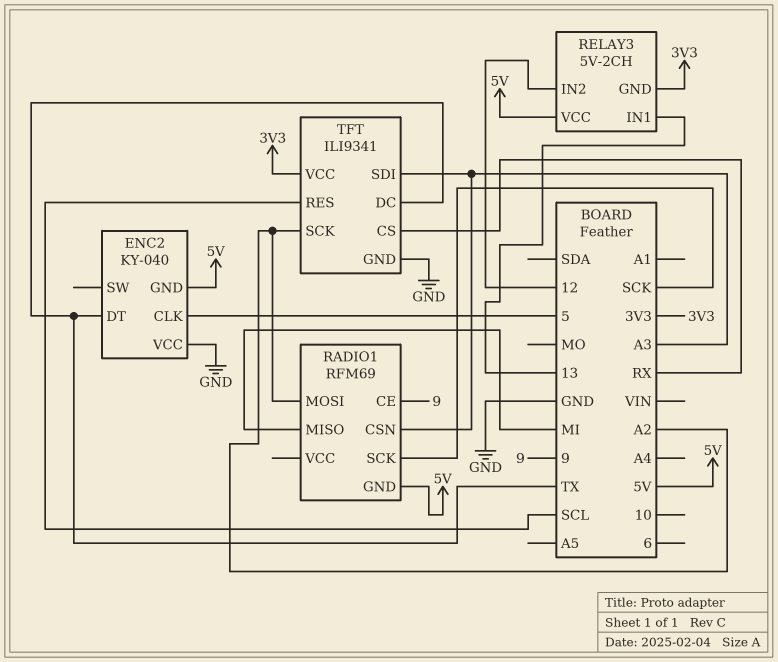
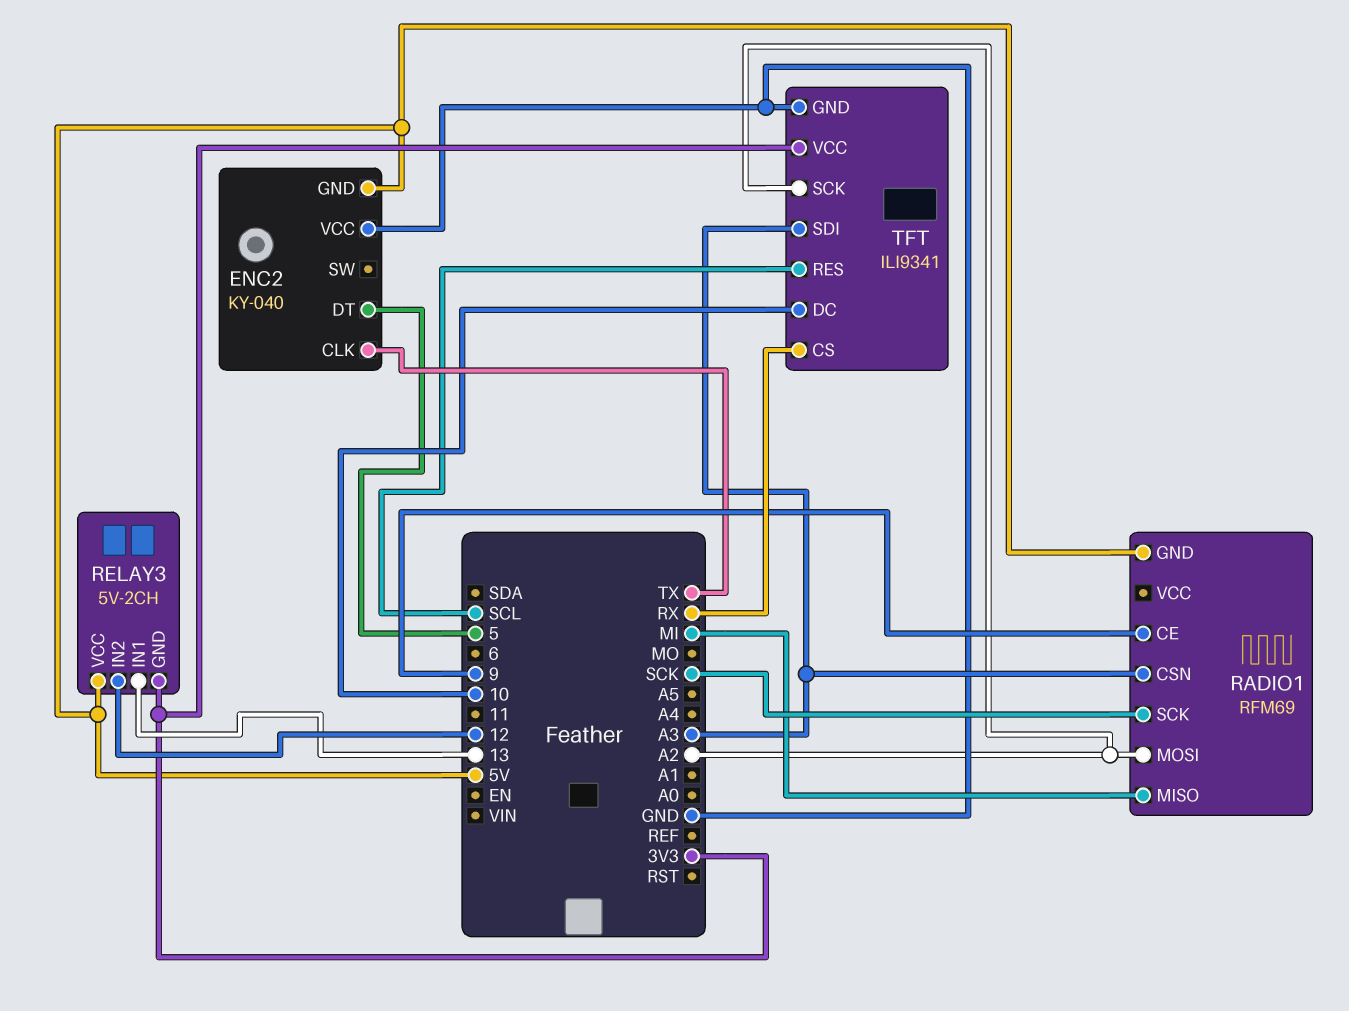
ENC2 pin CLK: 5 -> TX
ENC2 pin DT: TX -> 5
TFT pin DC: TX -> 10

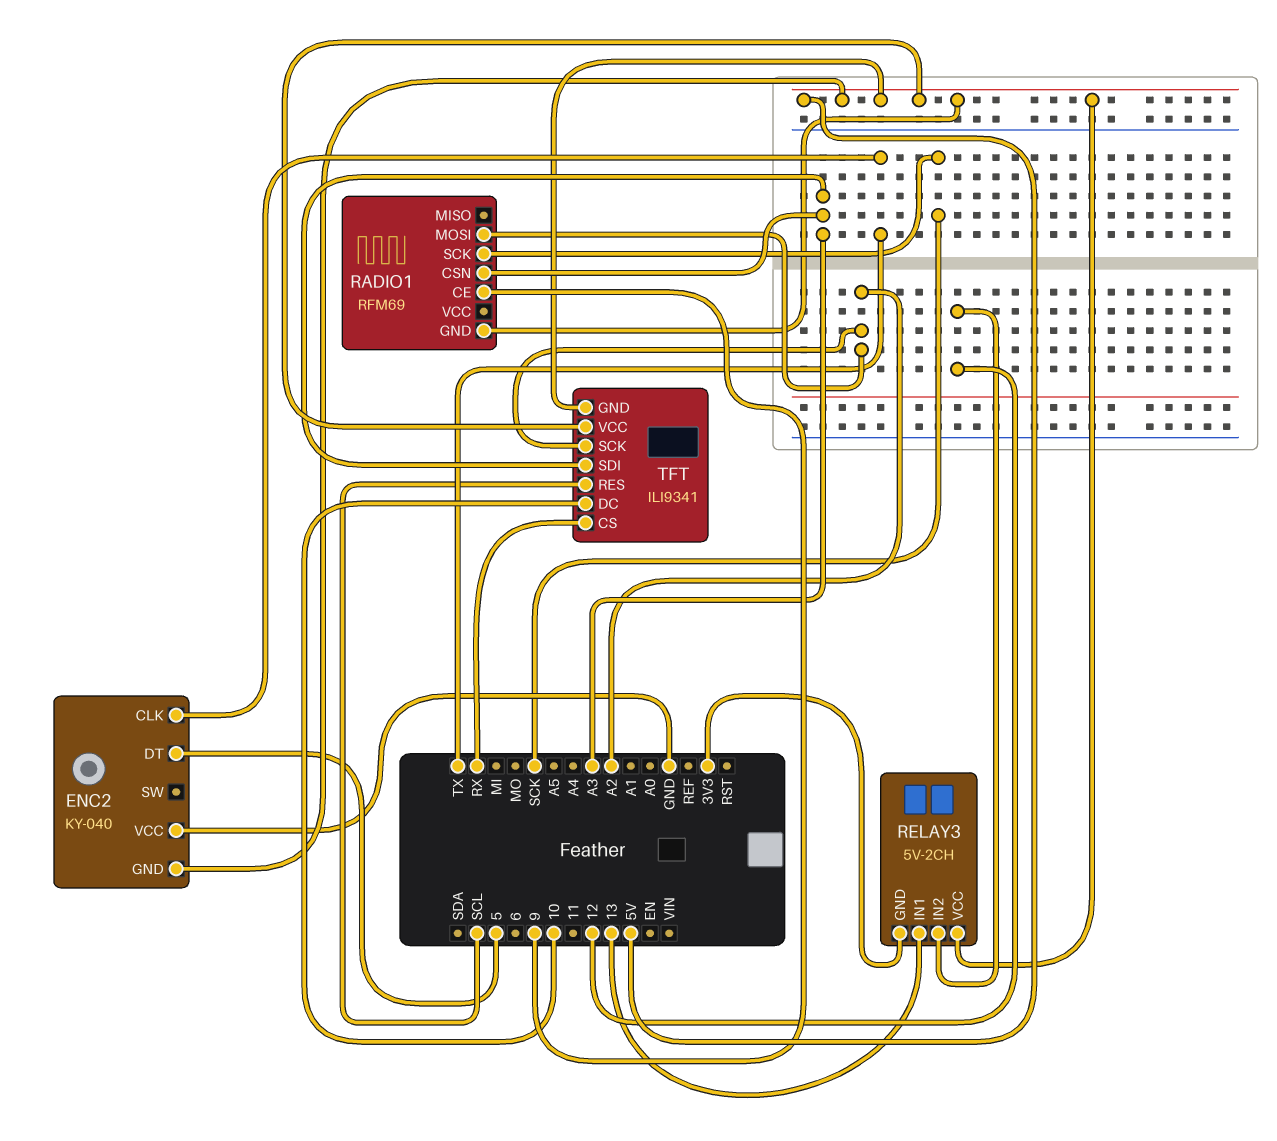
RADIO1 pin MISO: MI -> none
TFT pin GND: GND -> 5V
TFT pin VCC: 3V3 -> 5V

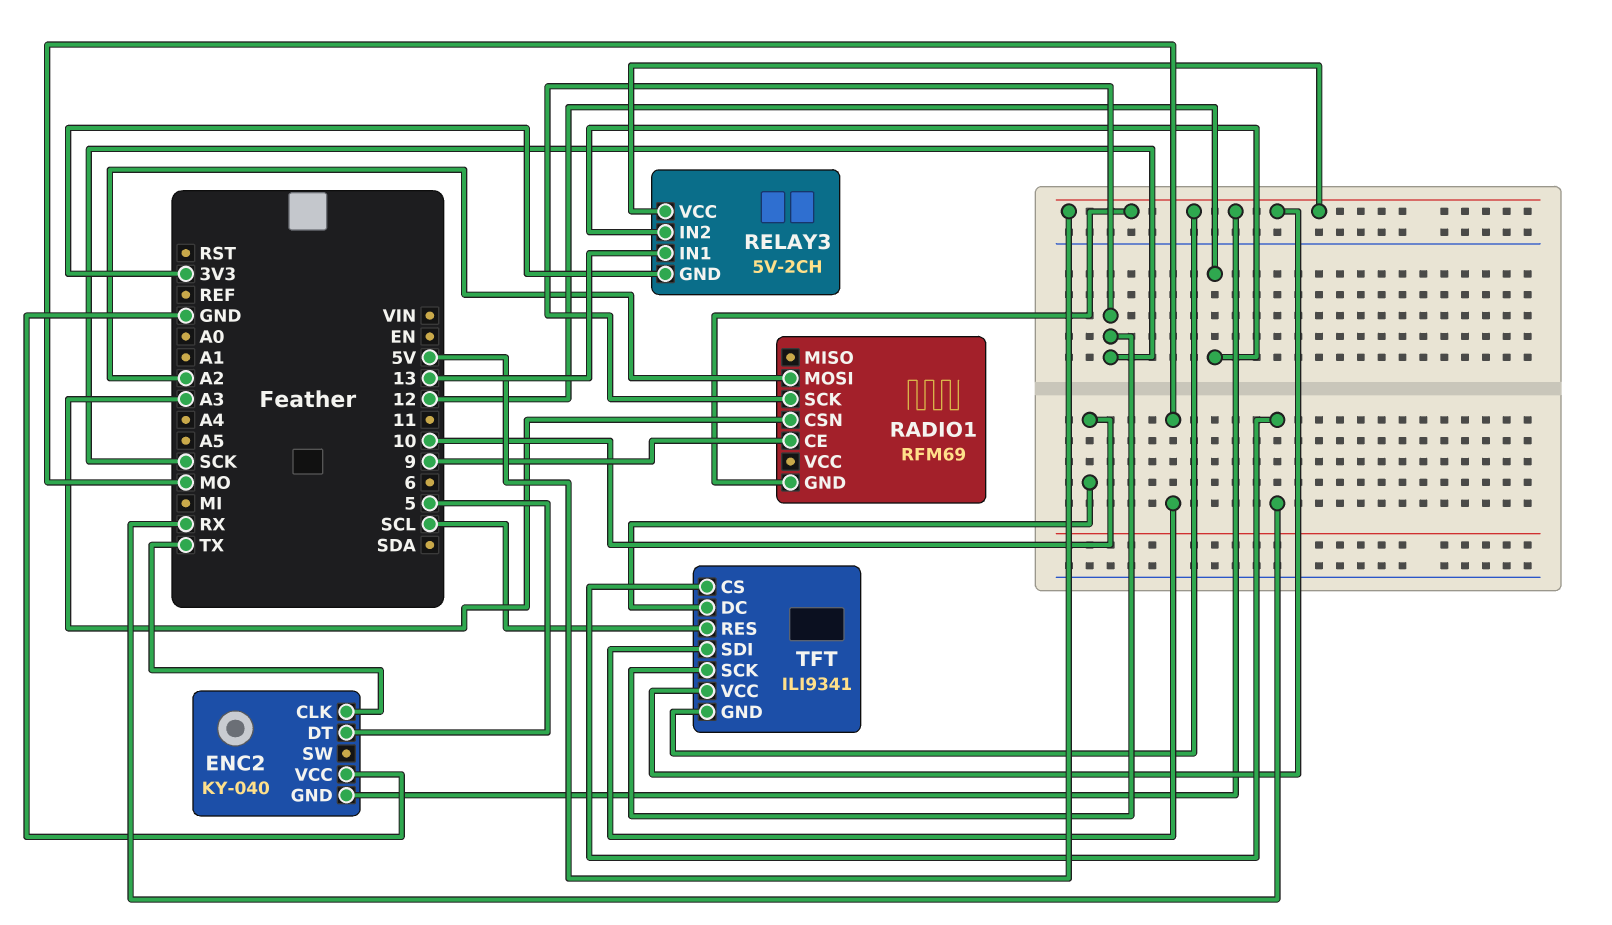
TFT pin SCK: A2 -> SCK
TFT pin SDI: A3 -> MO

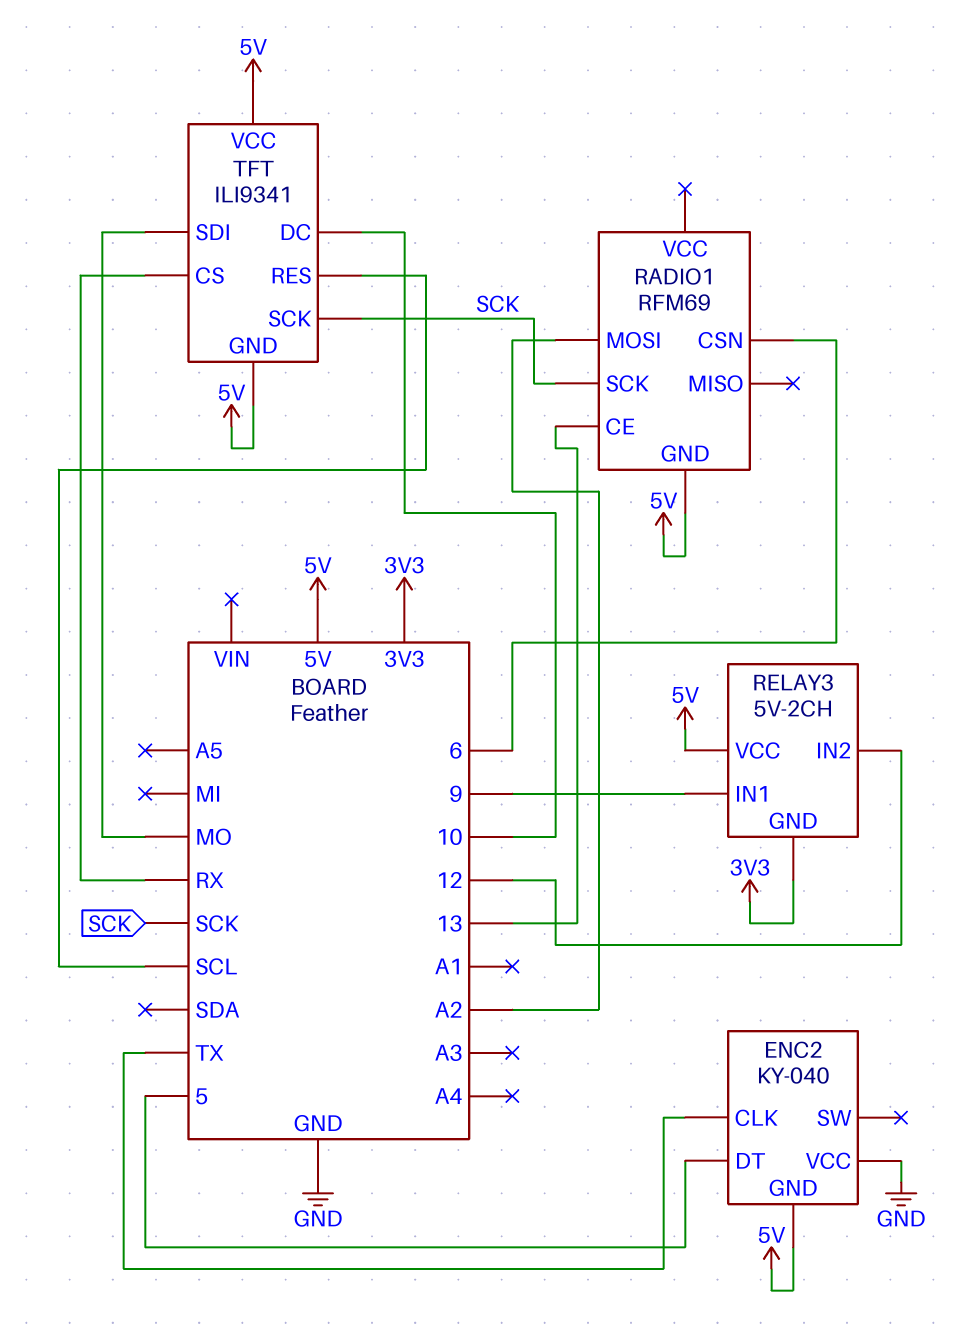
RADIO1 pin CE: 9 -> 13
RADIO1 pin CSN: A3 -> 6
RELAY3 pin IN1: 13 -> 9

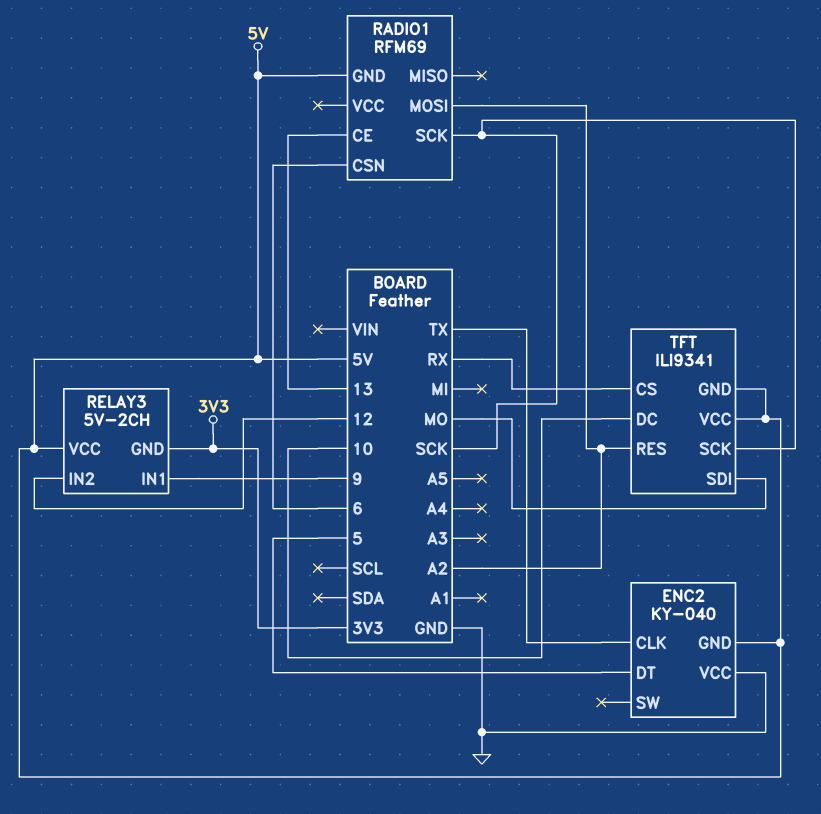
TFT pin RES: SCL -> A2

